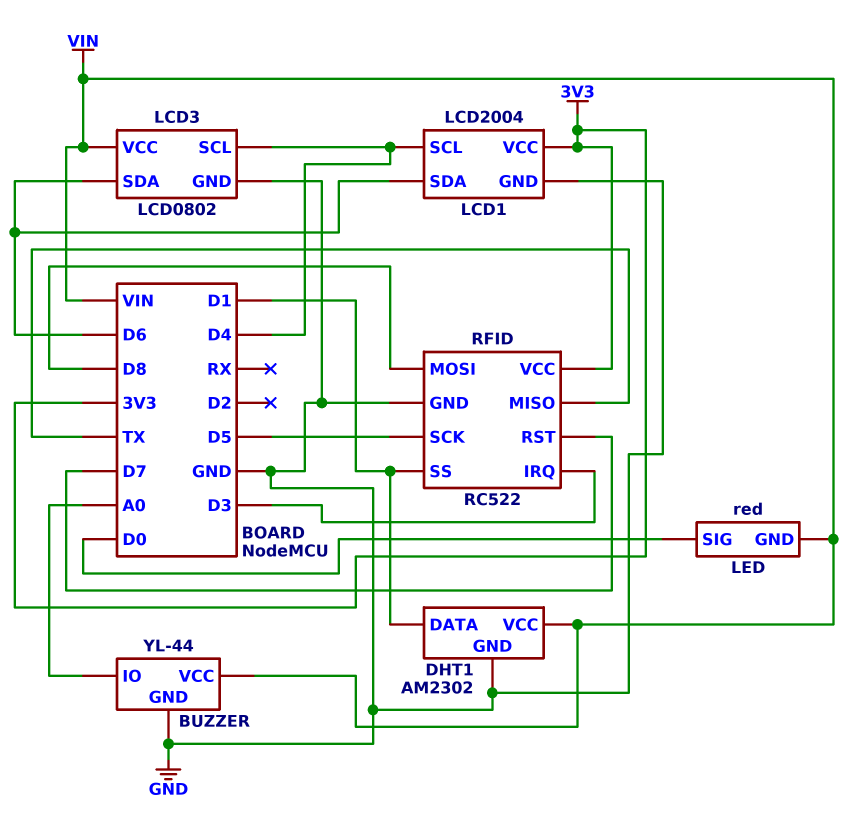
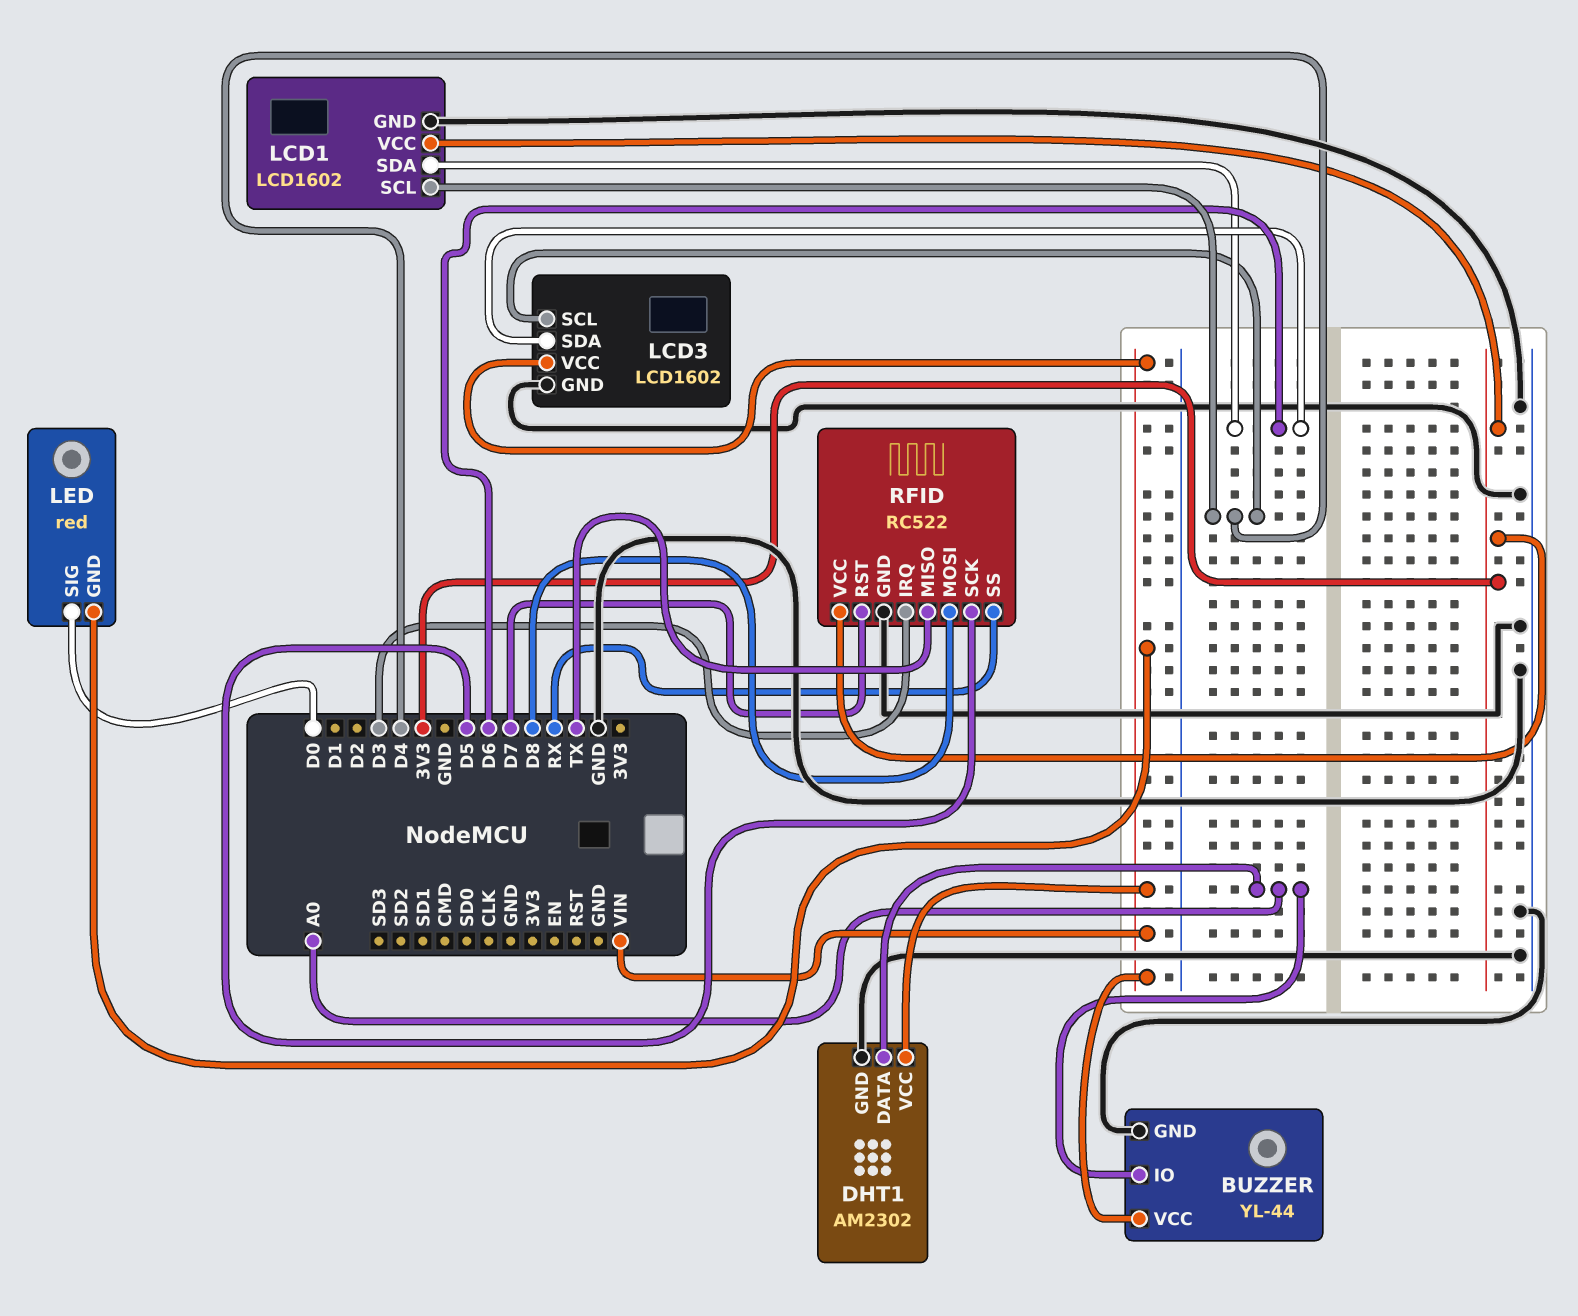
DHT1 pin DATA: D1 -> A0
LCD1: LCD2004 -> LCD1602
LCD3: LCD0802 -> LCD1602
RFID pin SS: D1 -> RX

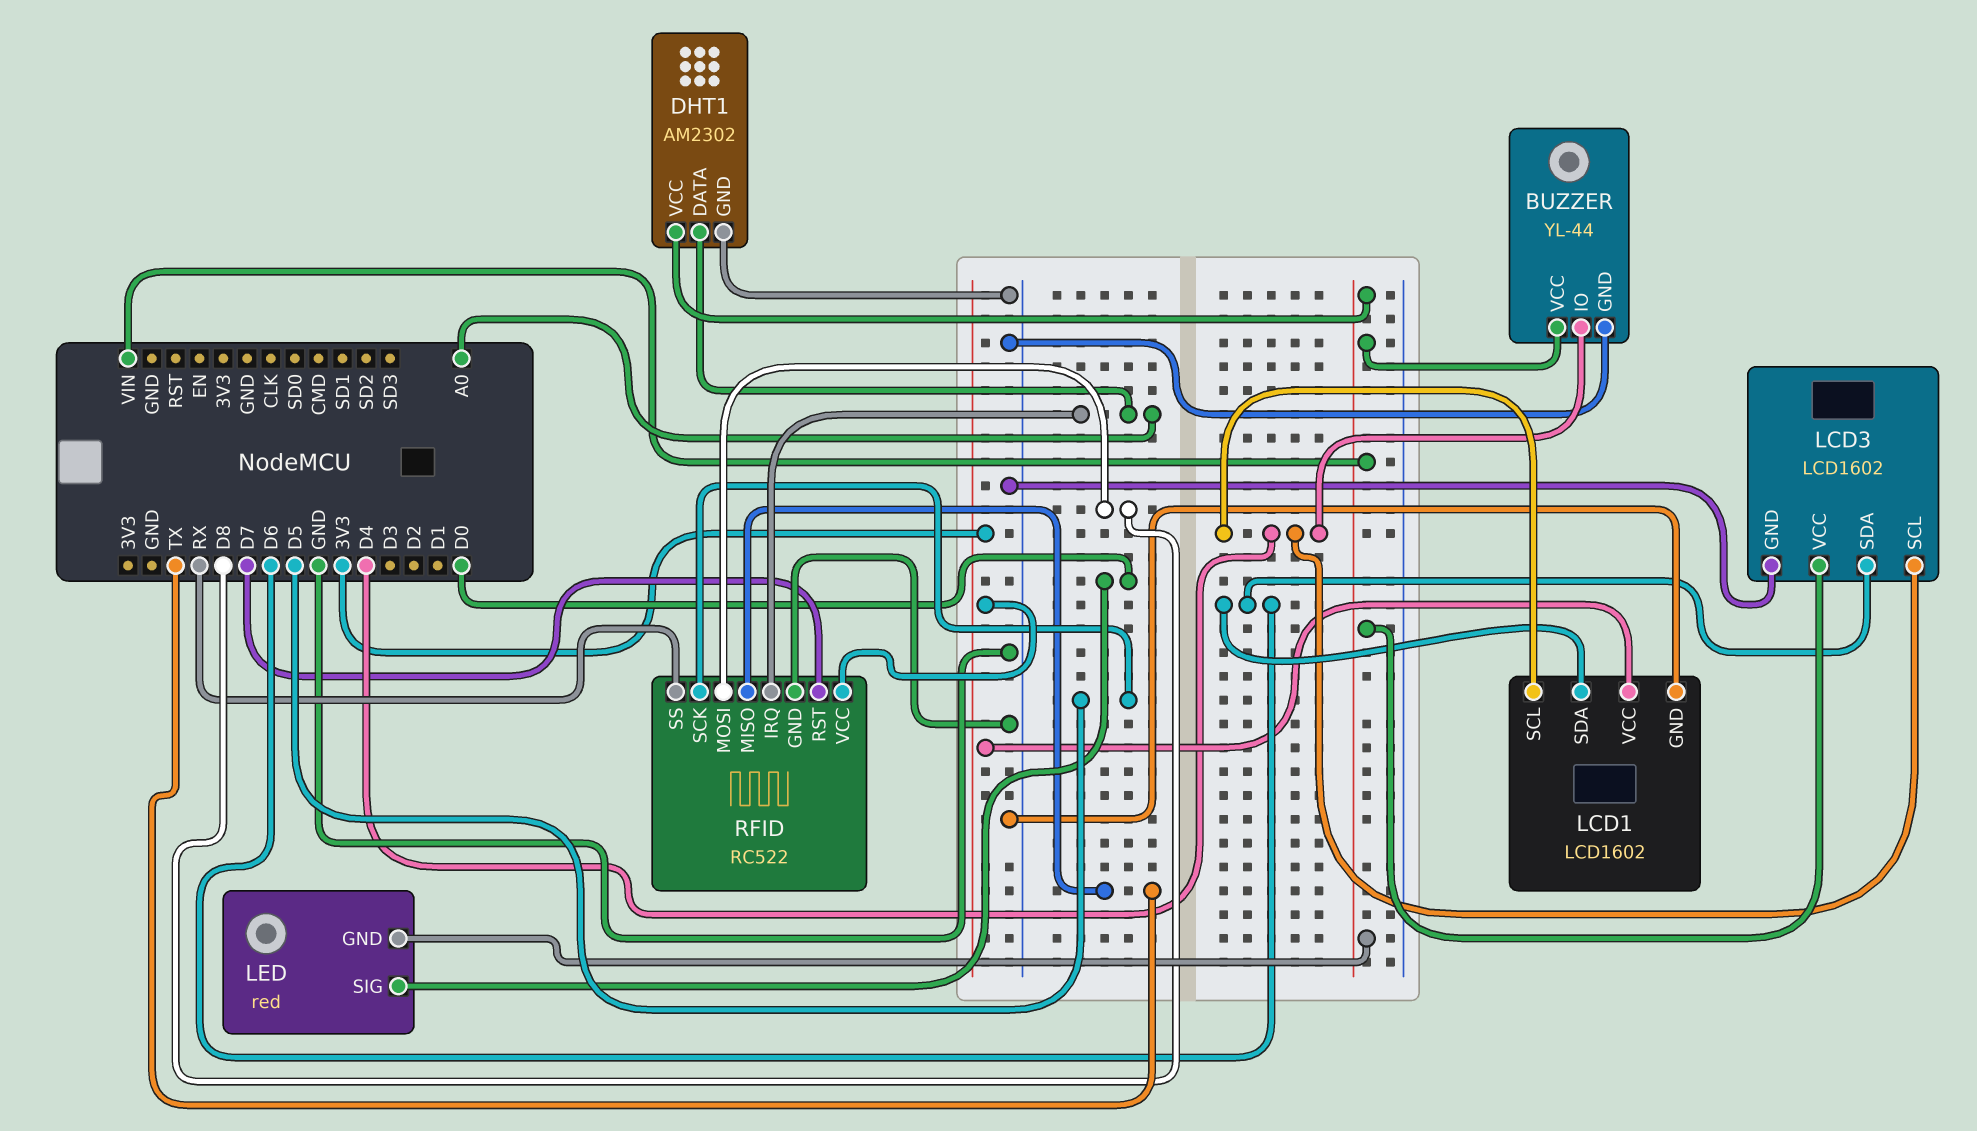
BUZZER pin IO: A0 -> D4
RFID pin IRQ: D3 -> A0

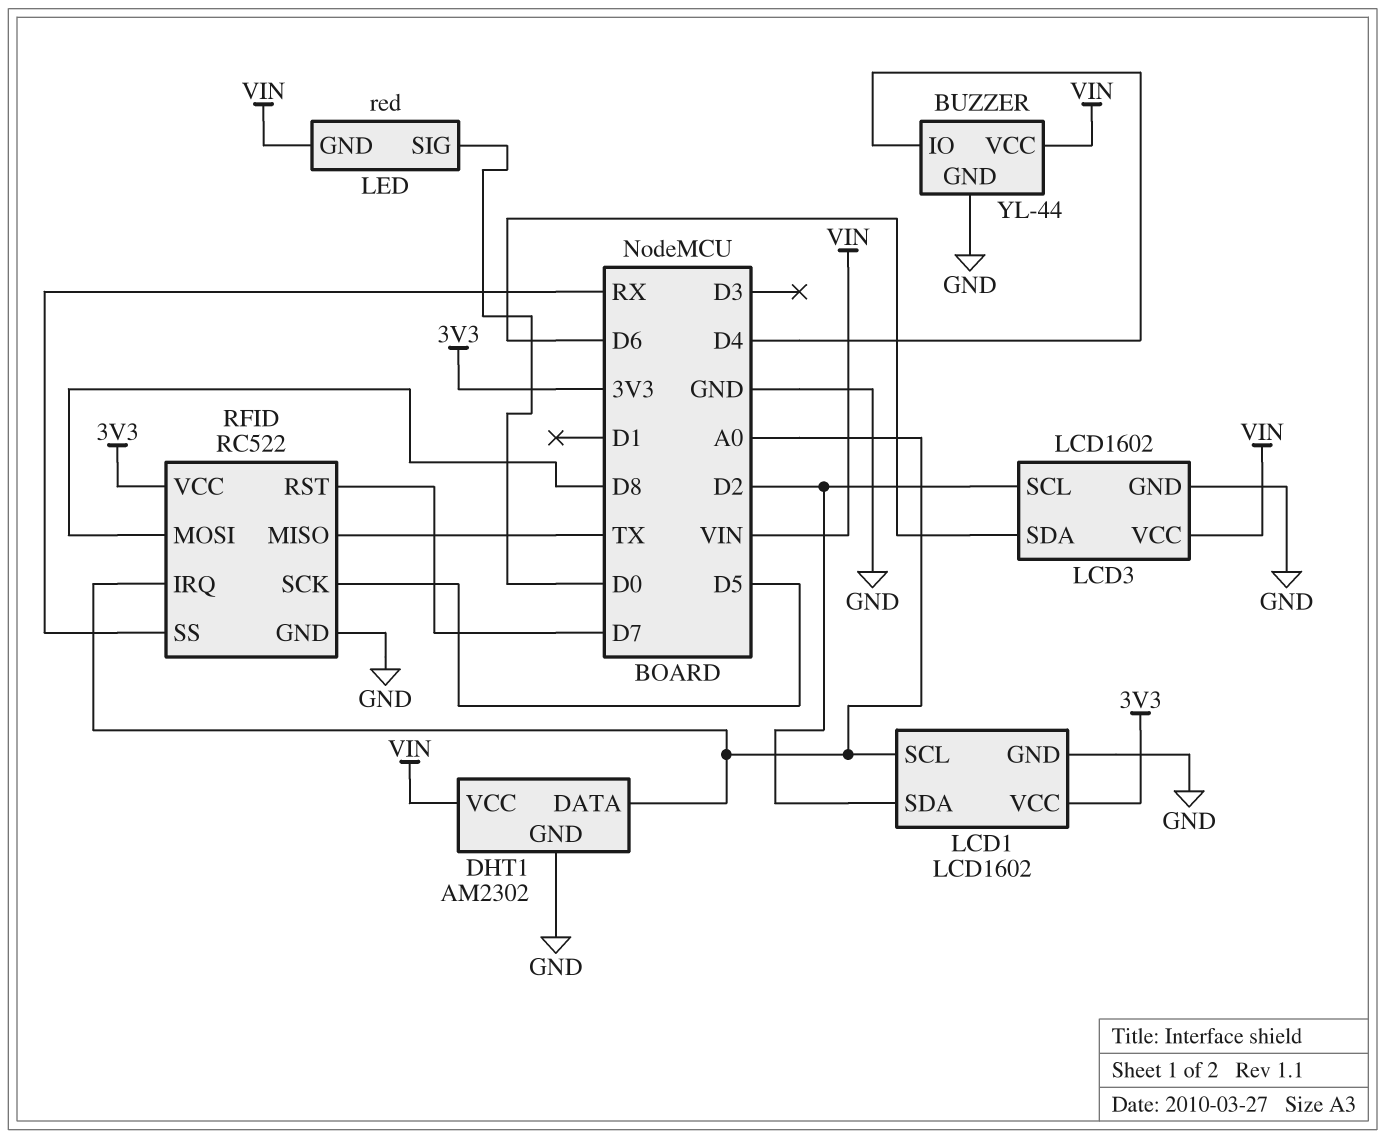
LCD1 pin SCL: D4 -> A0
LCD1 pin SDA: D6 -> D2
LCD3 pin SCL: D4 -> D2

